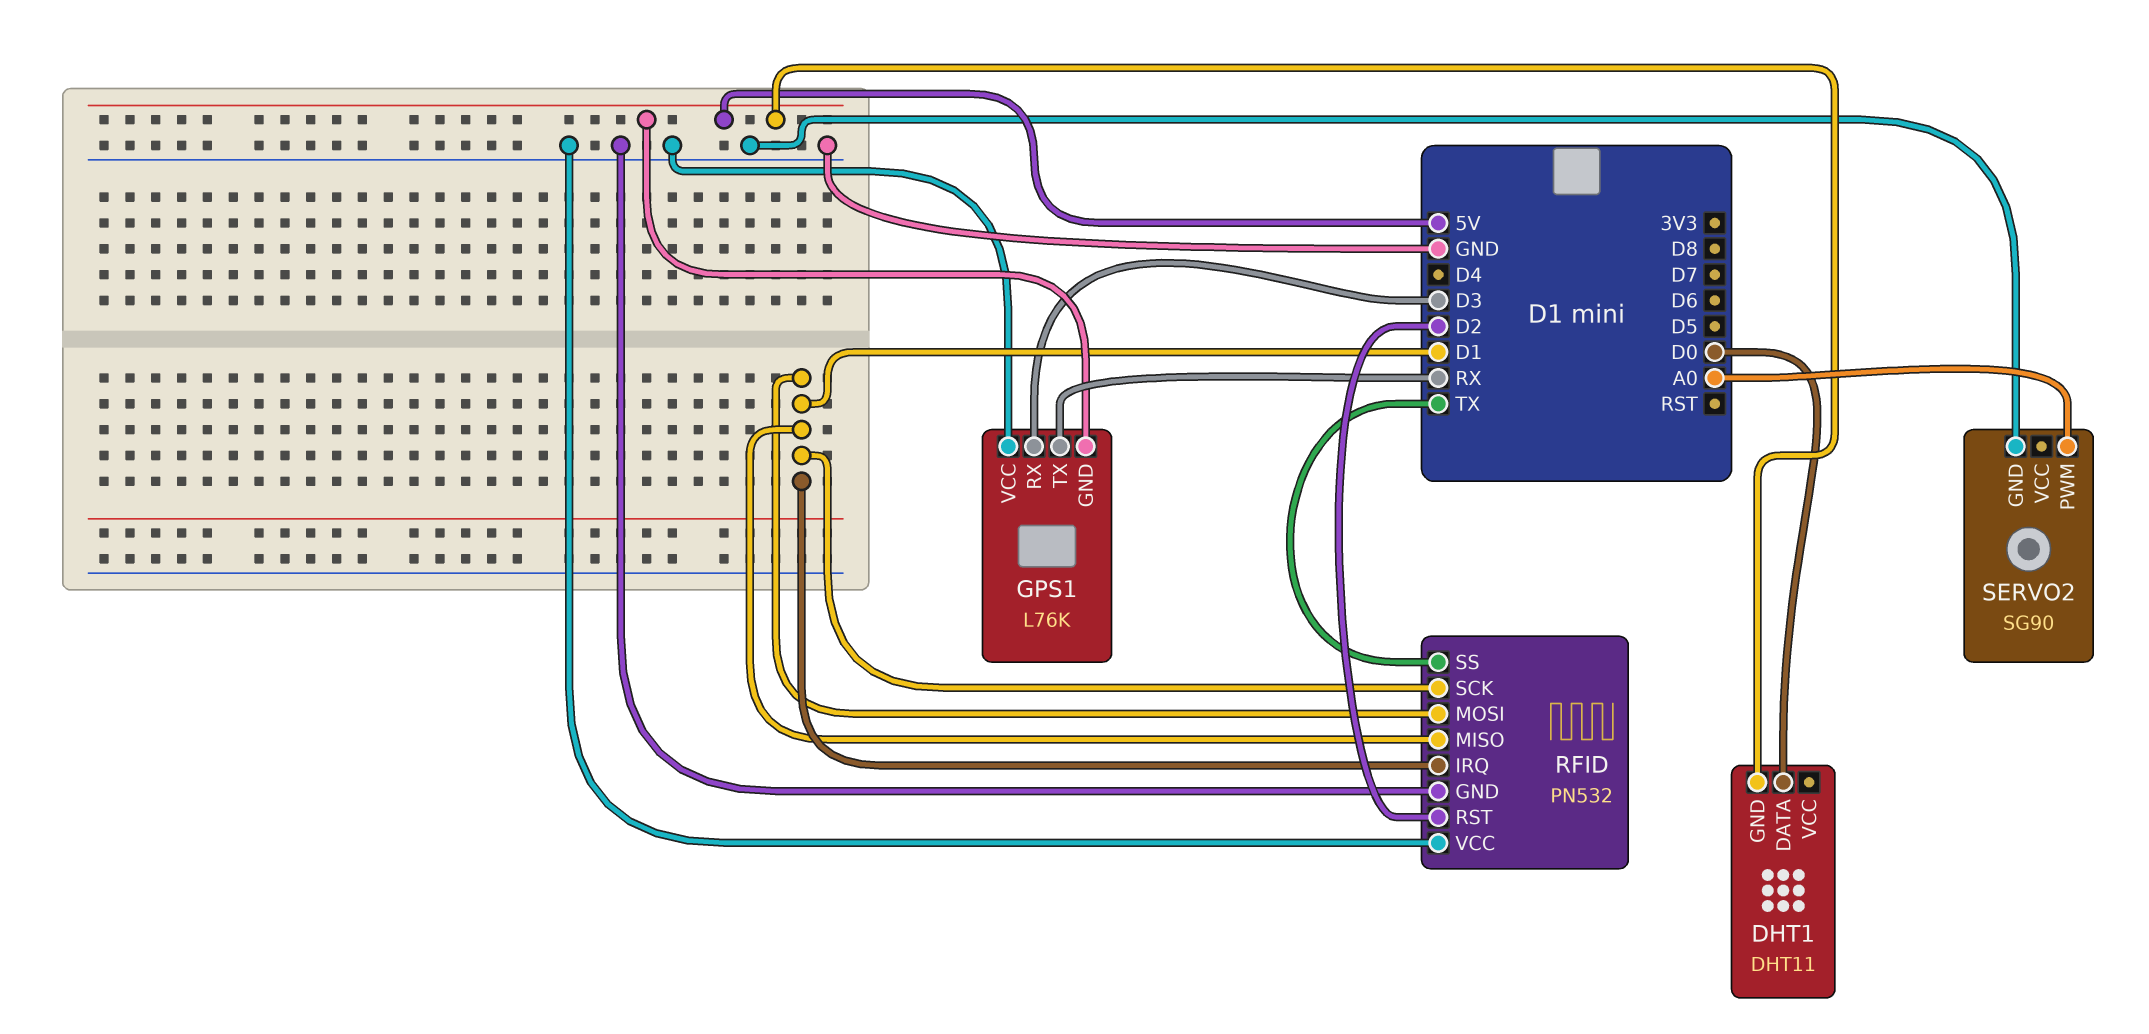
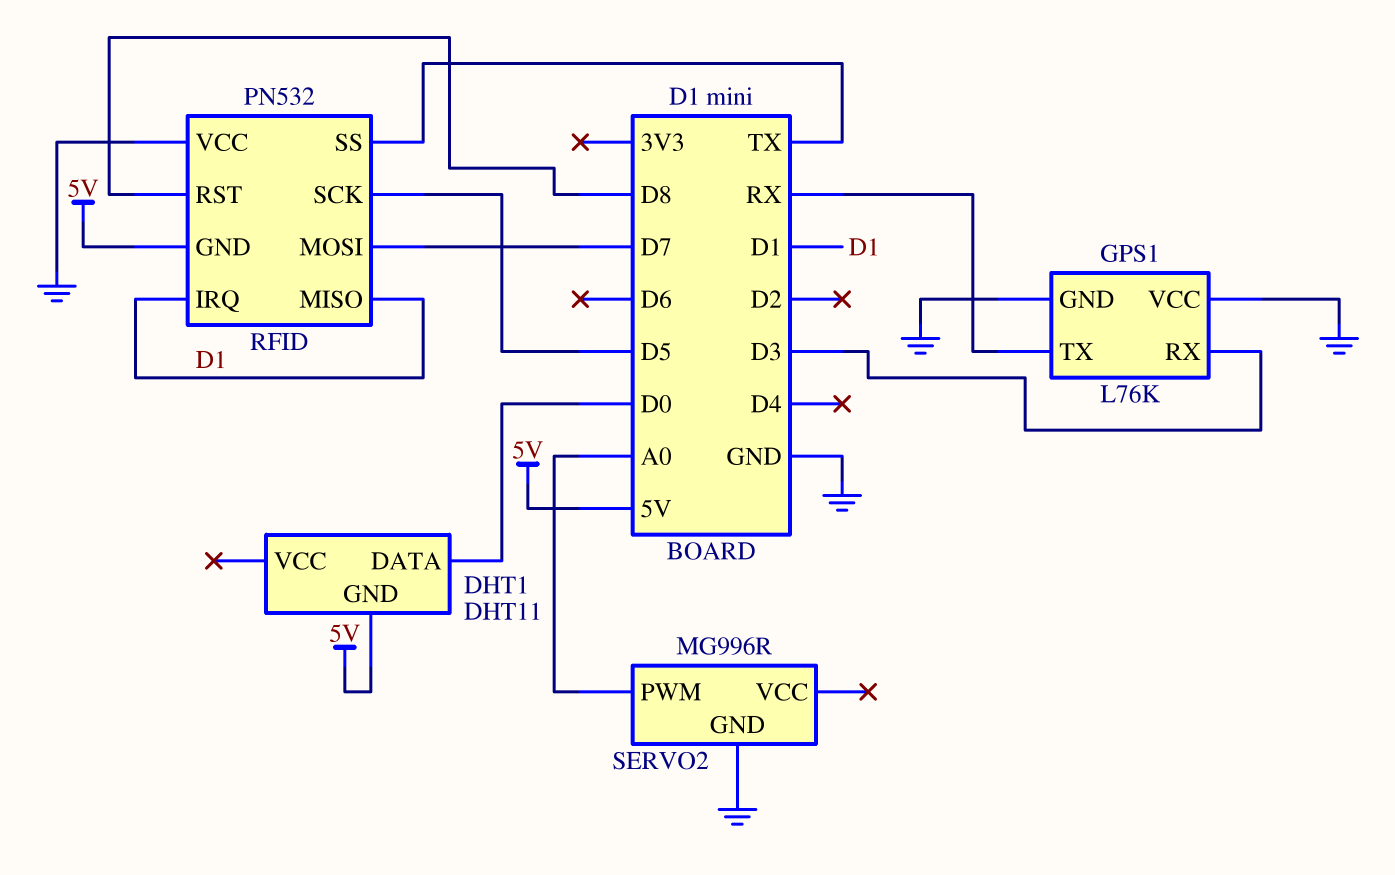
GPS1 pin GND: 5V -> GND
RFID pin GND: GND -> 5V
RFID pin MOSI: D1 -> D7
RFID pin RST: D2 -> D8
RFID pin SCK: D1 -> D5
SERVO2: SG90 -> MG996R

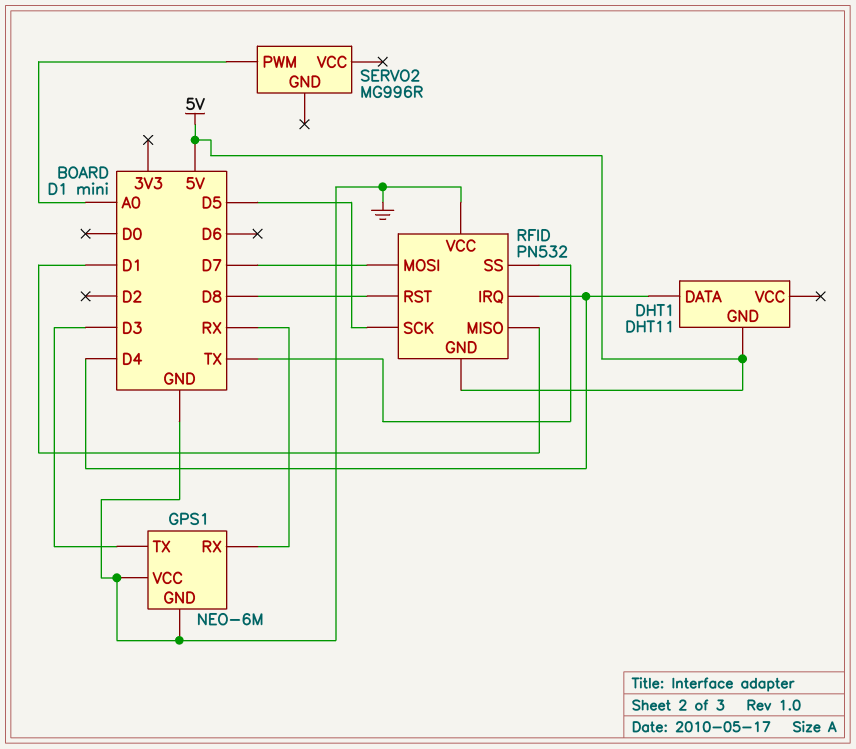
DHT1 pin DATA: D0 -> D4
GPS1: L76K -> NEO-6M
GPS1 pin RX: D3 -> RX
GPS1 pin TX: RX -> D3
RFID pin IRQ: D1 -> D4
SERVO2 pin GND: GND -> none

